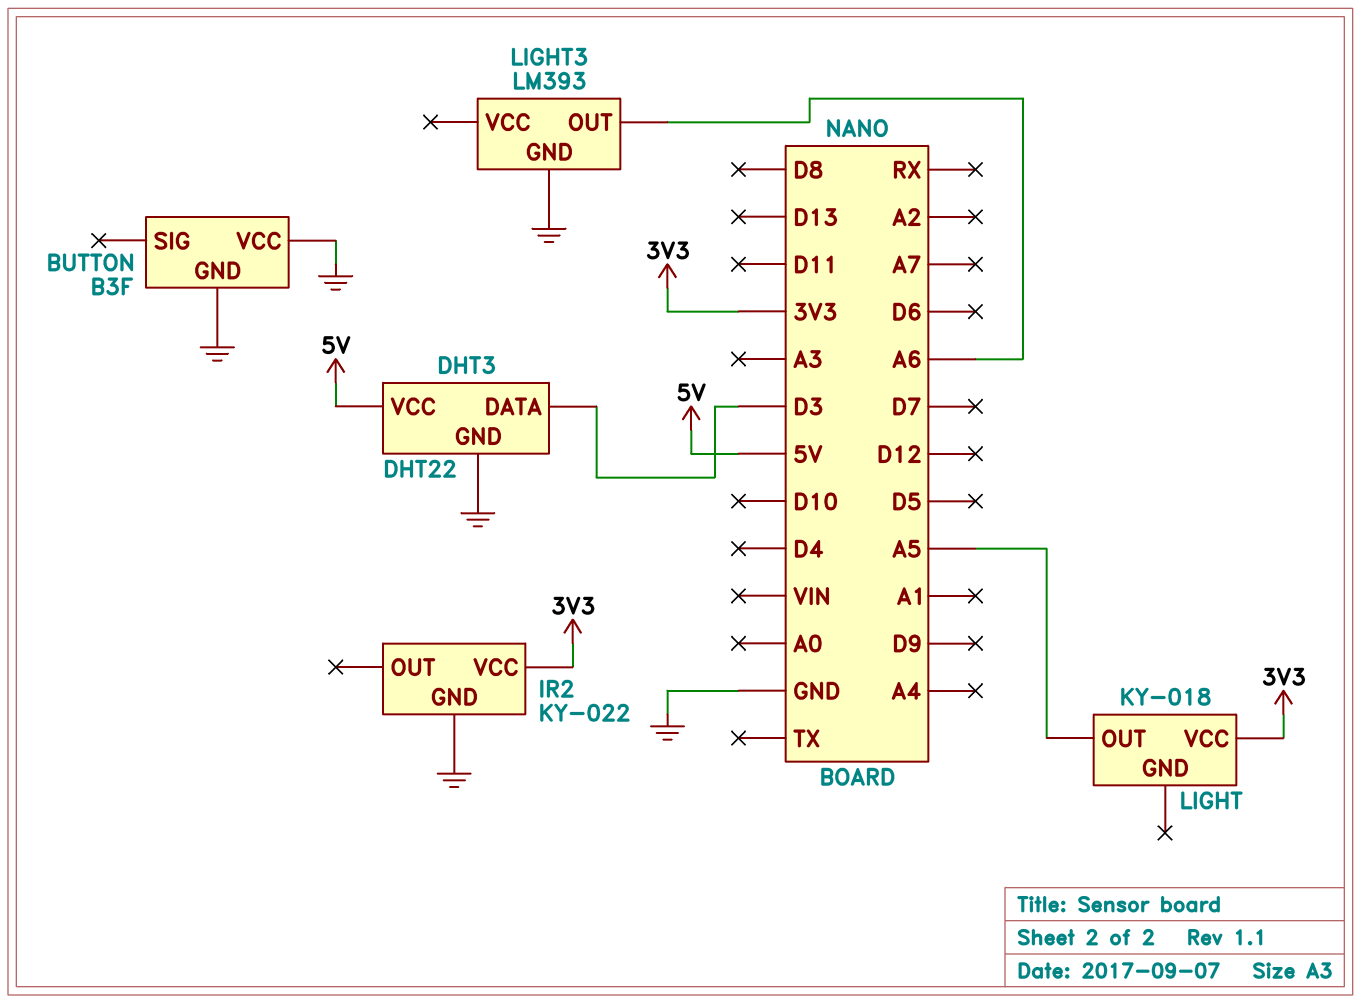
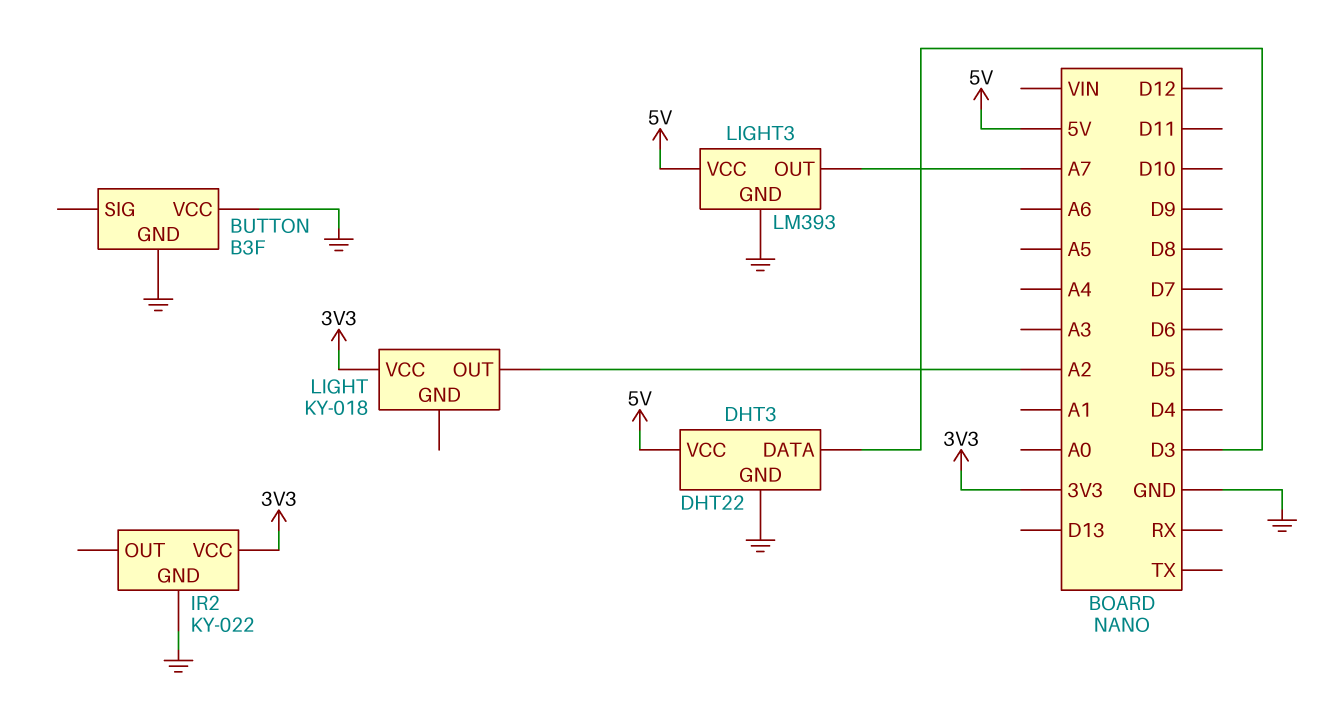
LIGHT pin OUT: A5 -> A2
LIGHT3 pin OUT: A6 -> A7
LIGHT3 pin VCC: none -> 5V

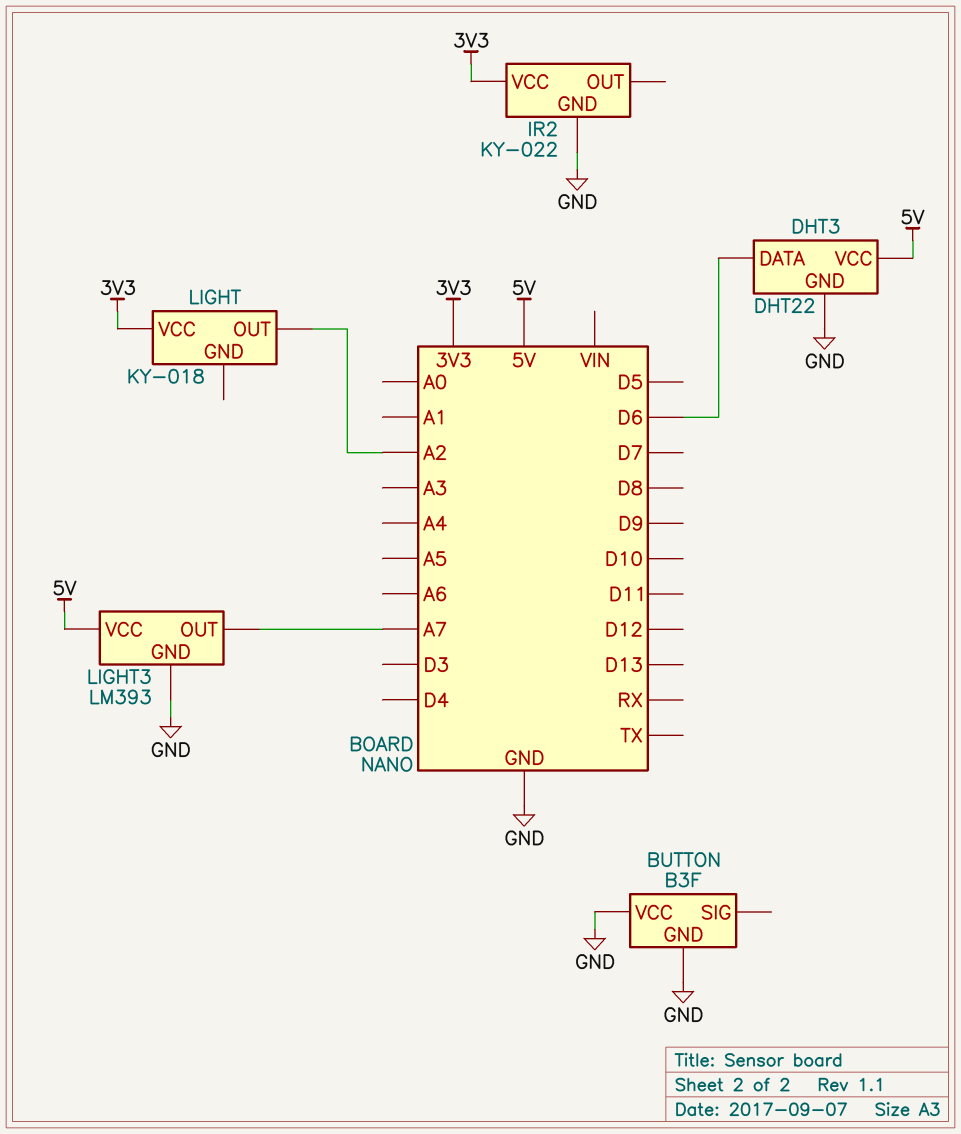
DHT3 pin DATA: D3 -> D6

